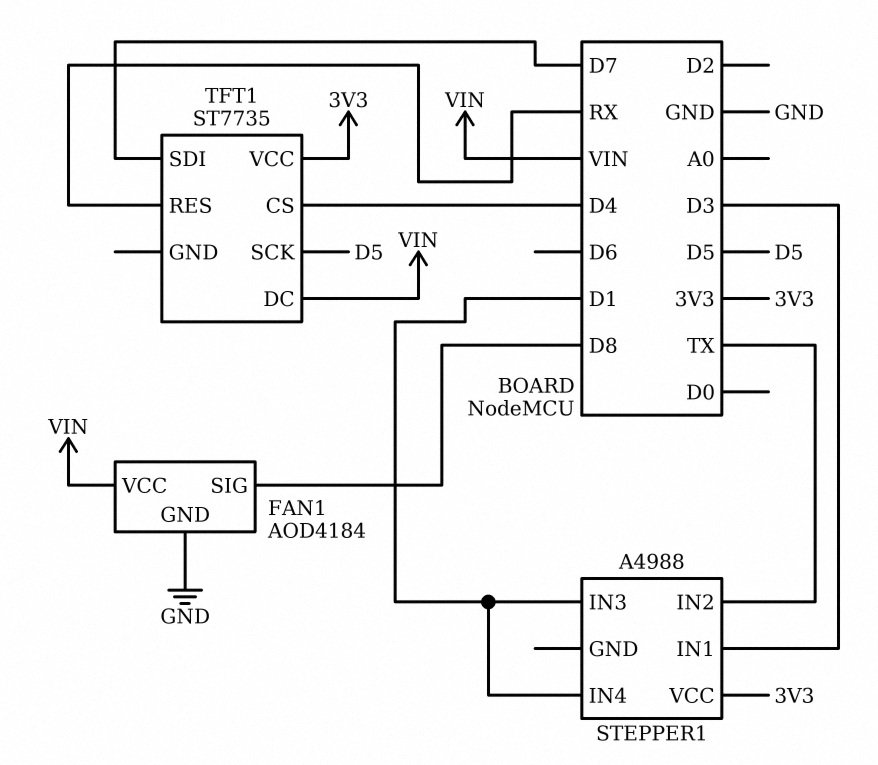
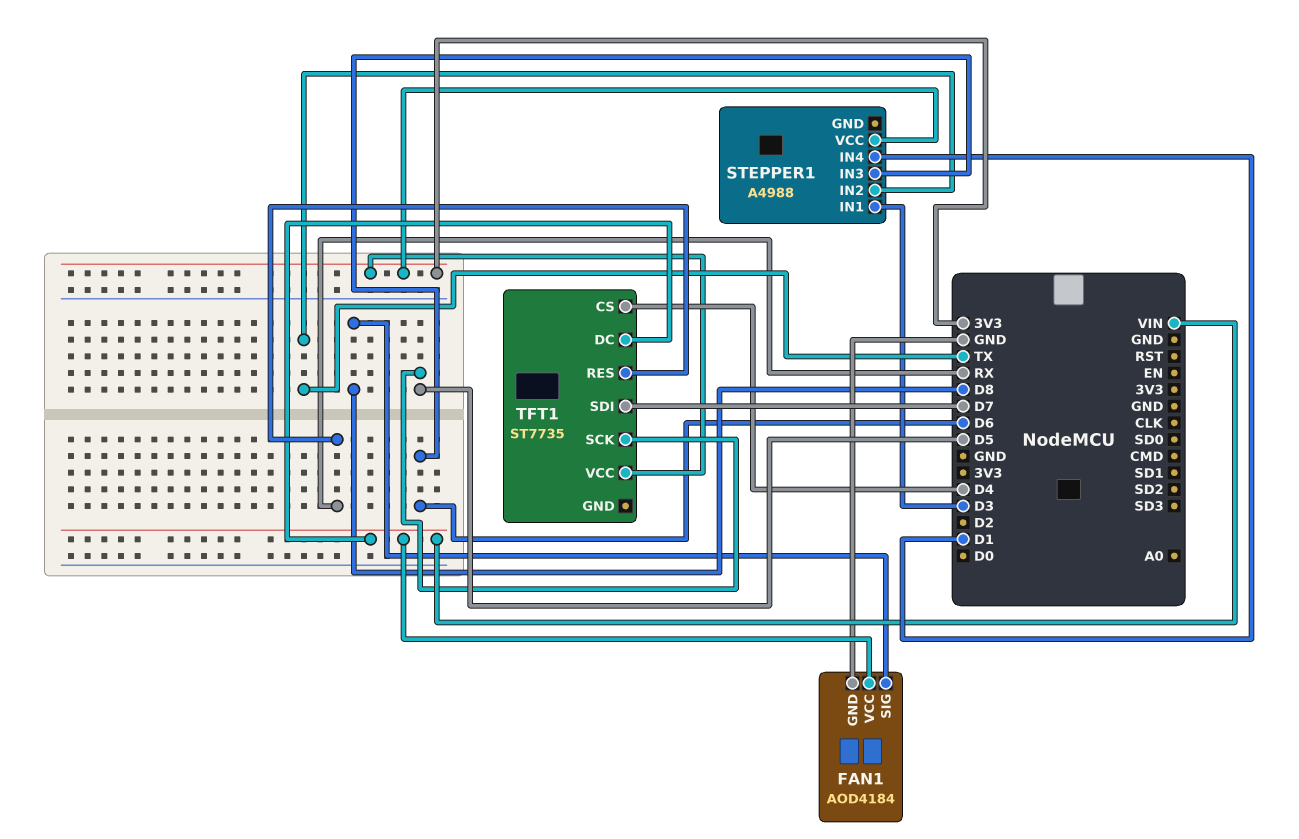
STEPPER1 pin IN3: D1 -> D6

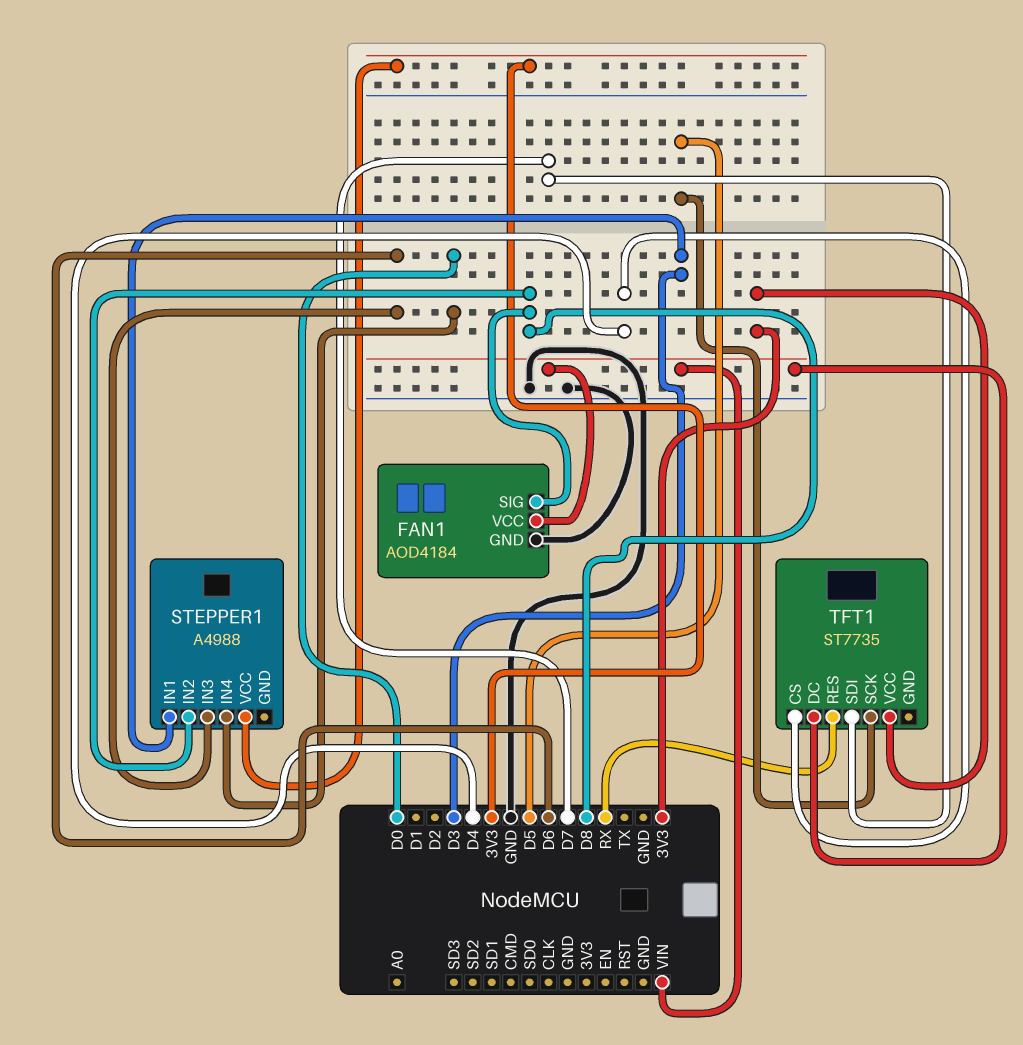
STEPPER1 pin IN2: TX -> D8
STEPPER1 pin IN4: D1 -> D0

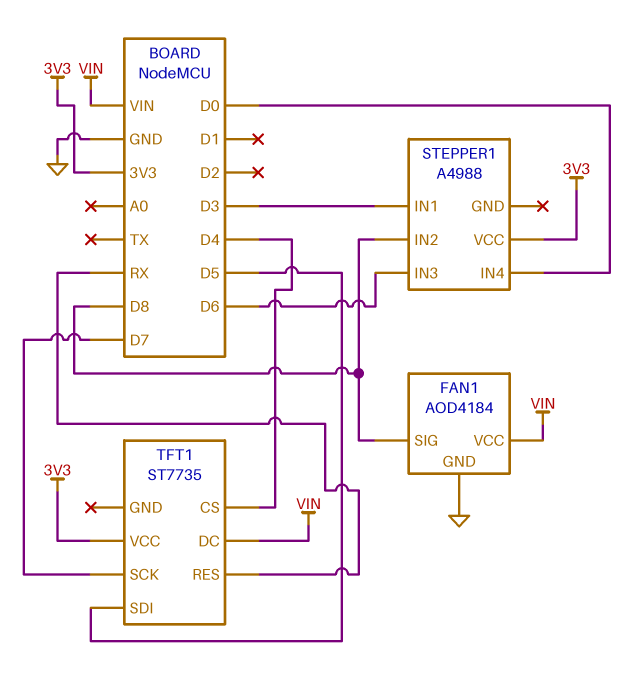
TFT1 pin SCK: D5 -> D7
TFT1 pin SDI: D7 -> D5

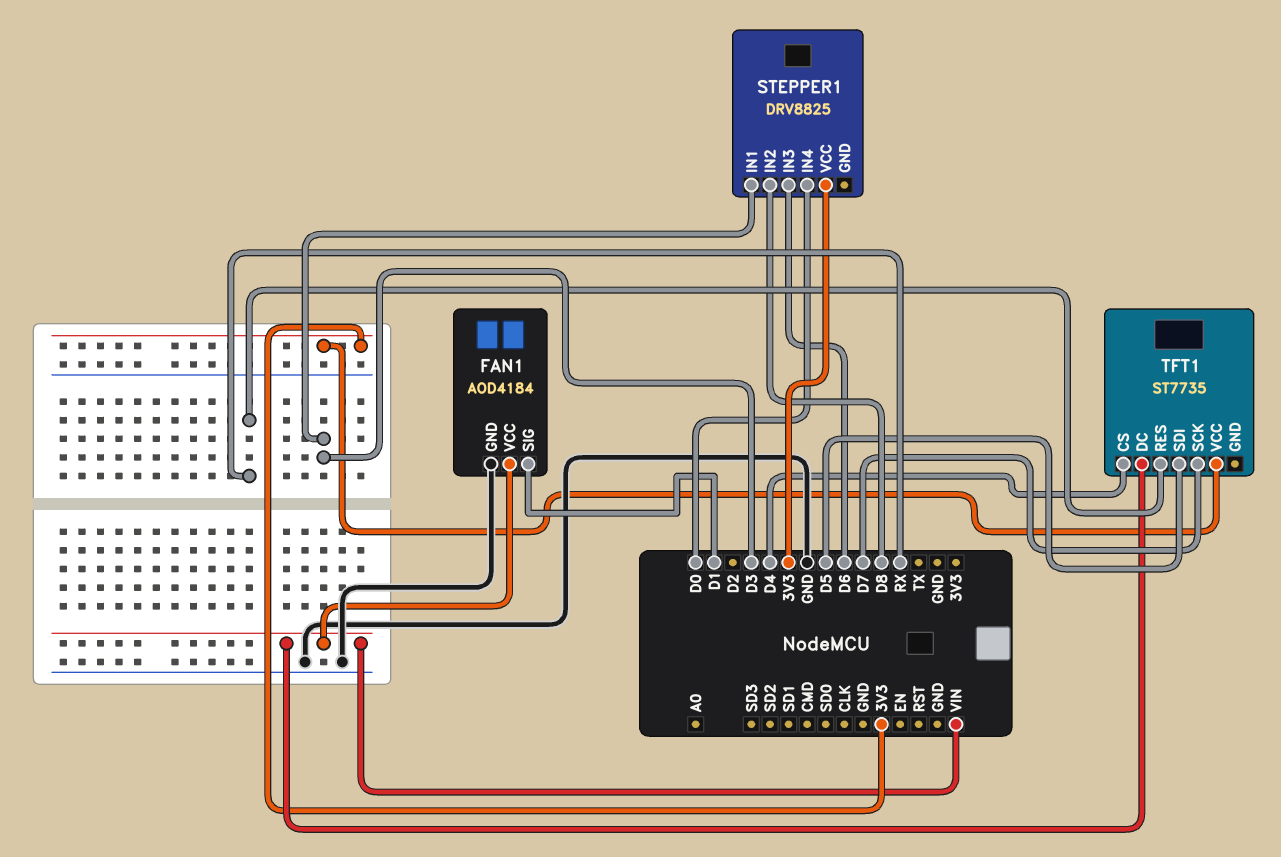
FAN1 pin SIG: D8 -> D1
STEPPER1: A4988 -> DRV8825

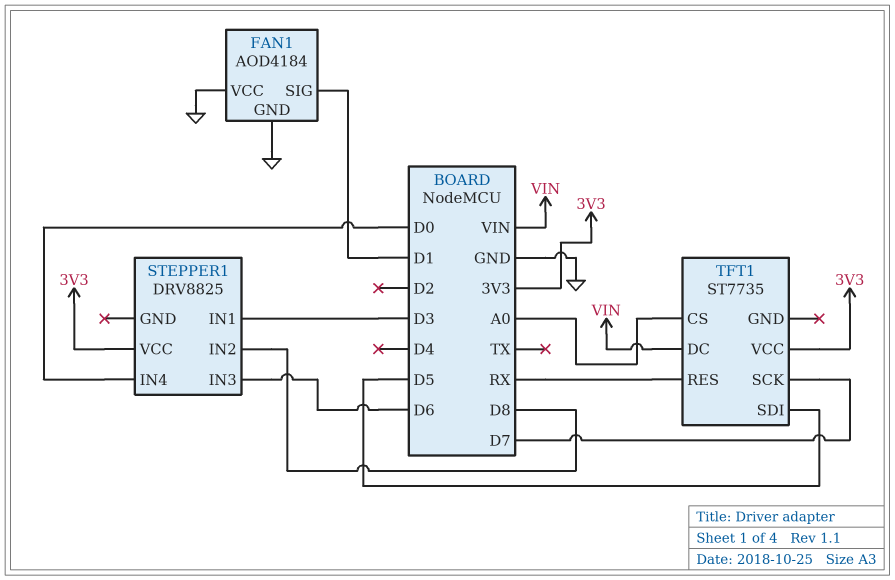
FAN1 pin VCC: VIN -> GND
TFT1 pin CS: D4 -> A0

